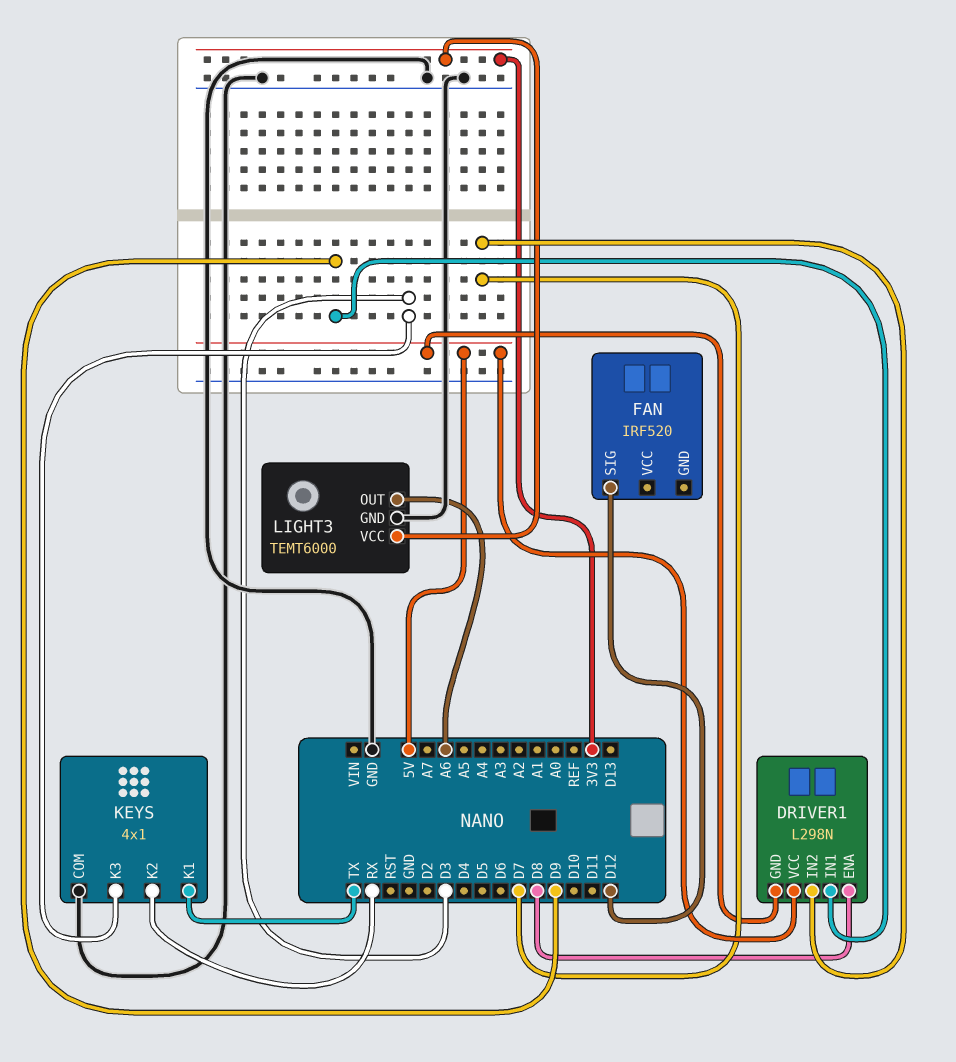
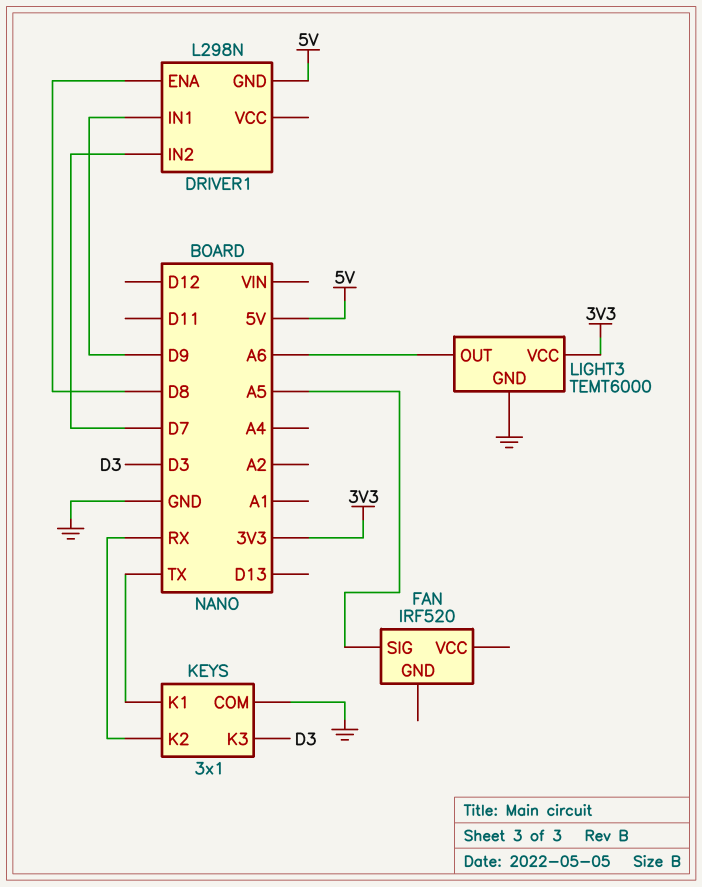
DRIVER1 pin VCC: 5V -> none
FAN pin SIG: D12 -> A5
KEYS: 4x1 -> 3x1

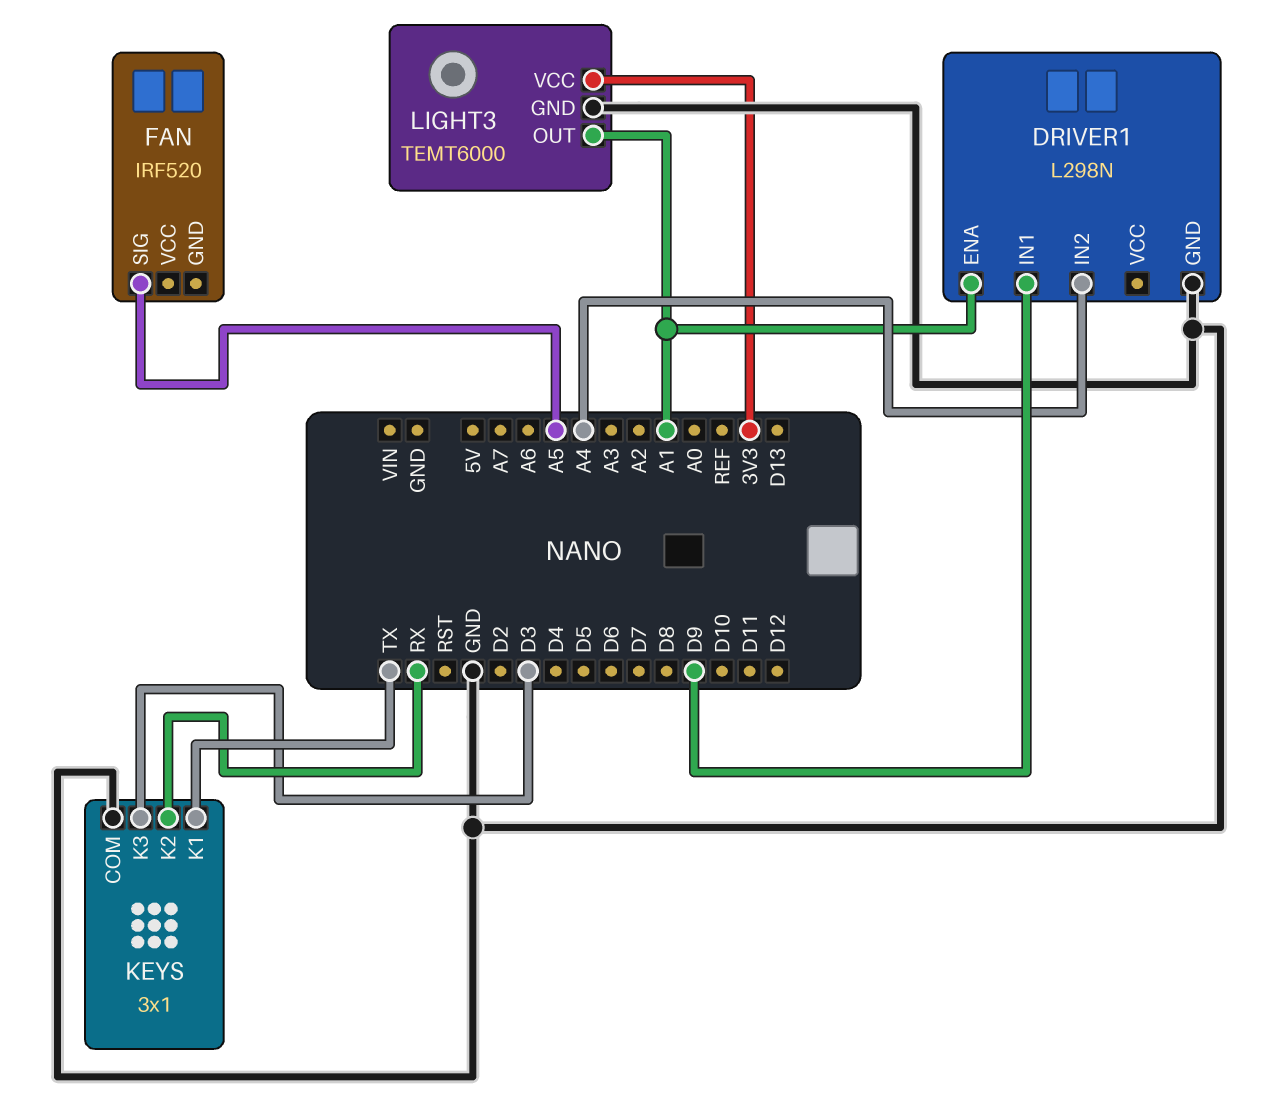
DRIVER1 pin ENA: D8 -> A1
DRIVER1 pin GND: 5V -> GND
DRIVER1 pin IN2: D7 -> A4
LIGHT3 pin OUT: A6 -> A1

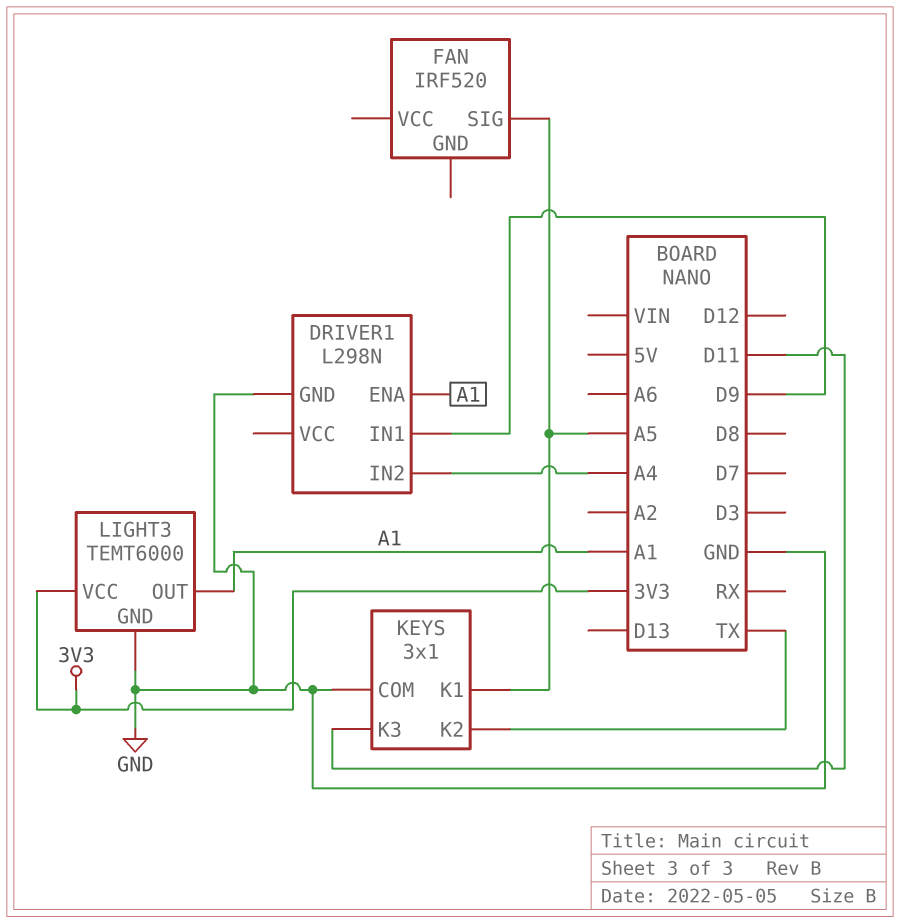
KEYS pin K1: TX -> A5
KEYS pin K2: RX -> TX
KEYS pin K3: D3 -> D11

